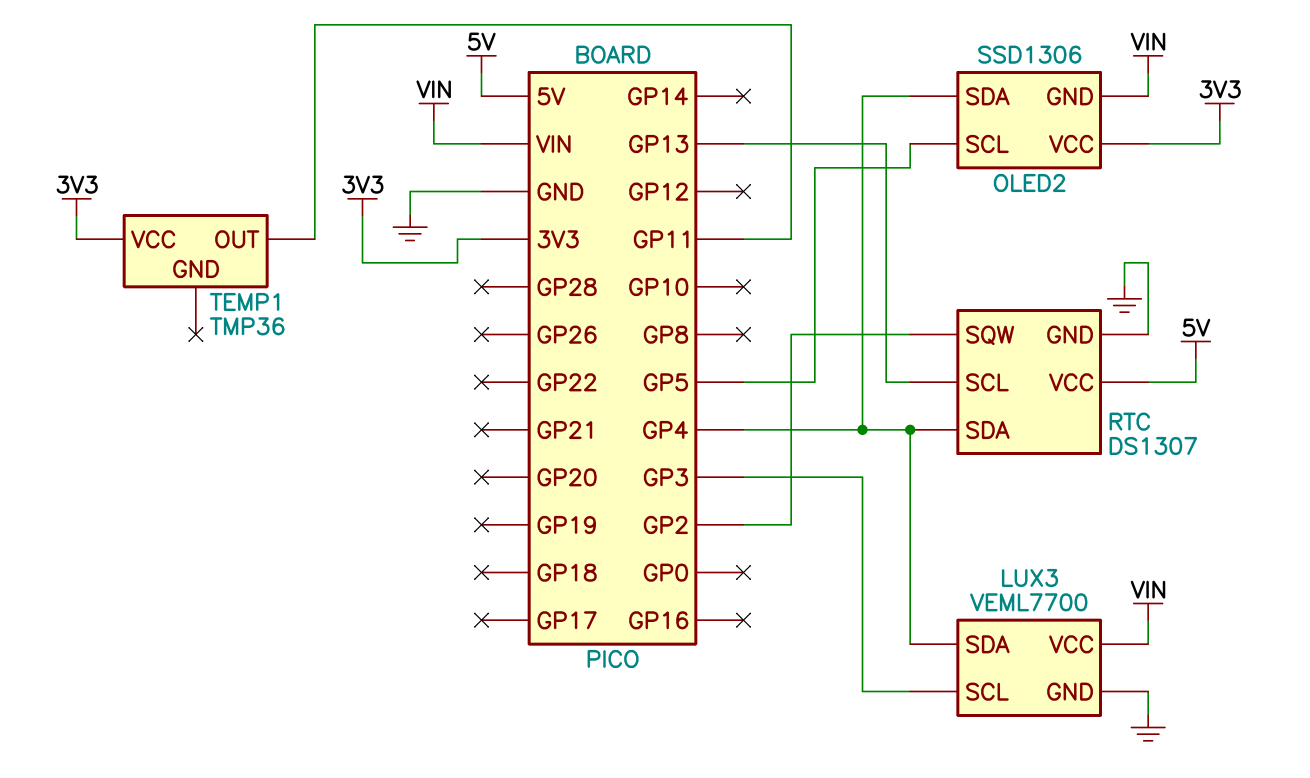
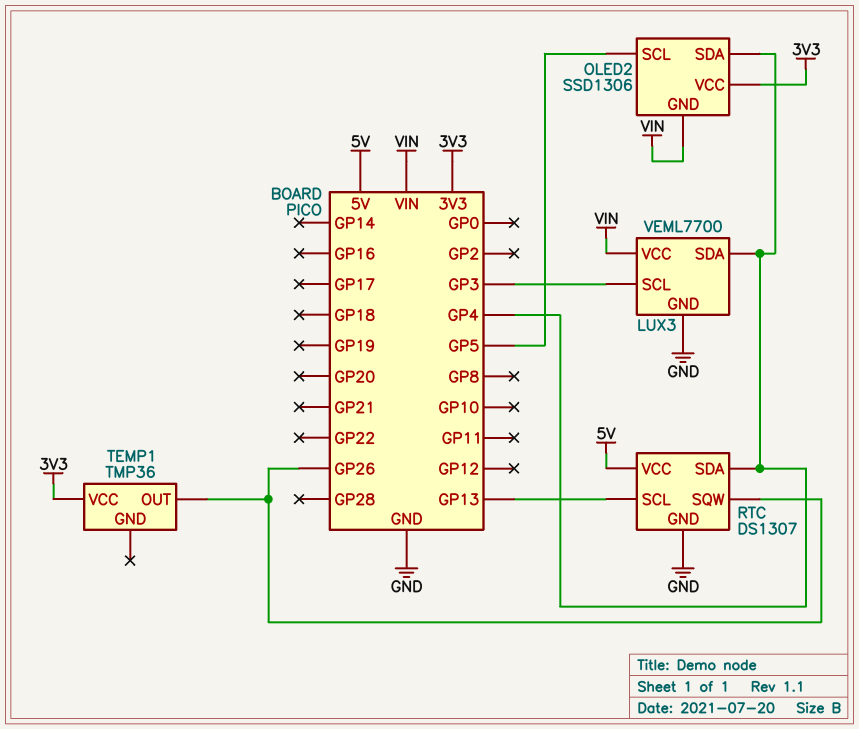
RTC pin SQW: GP2 -> GP26
TEMP1 pin OUT: GP11 -> GP26

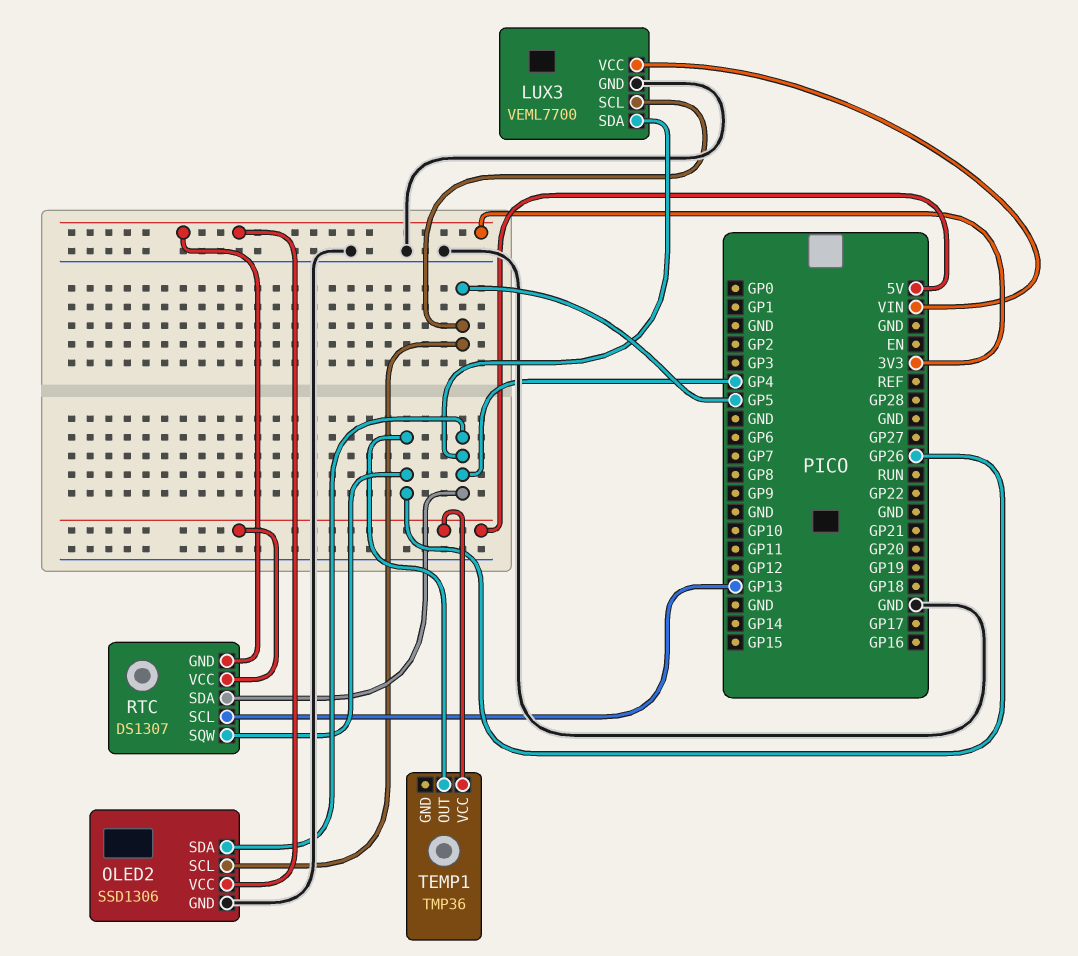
LUX3 pin SCL: GP3 -> GP5
OLED2 pin GND: VIN -> GND
RTC pin GND: GND -> 3V3
TEMP1 pin VCC: 3V3 -> 5V

